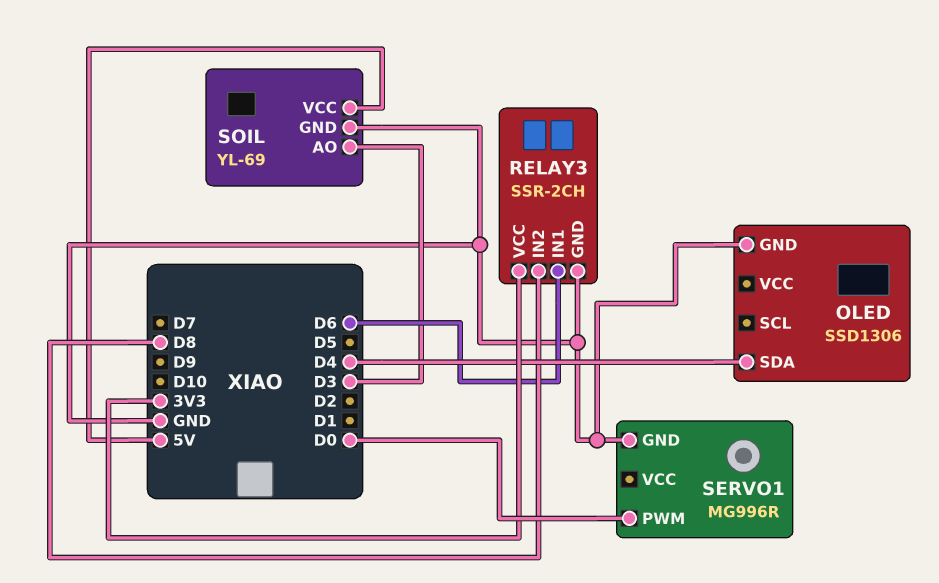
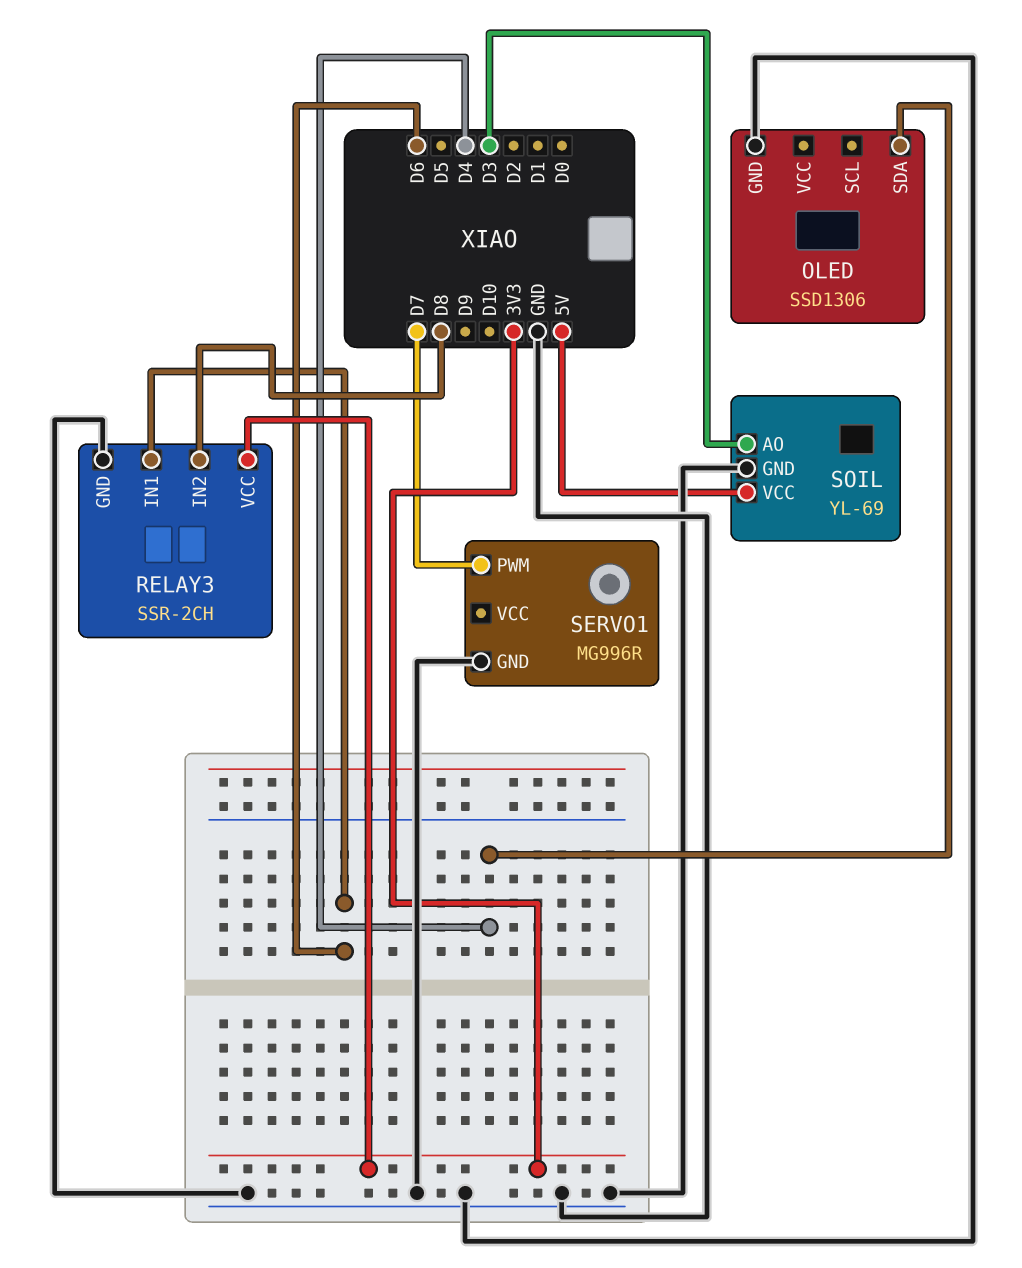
SERVO1 pin PWM: D0 -> D7

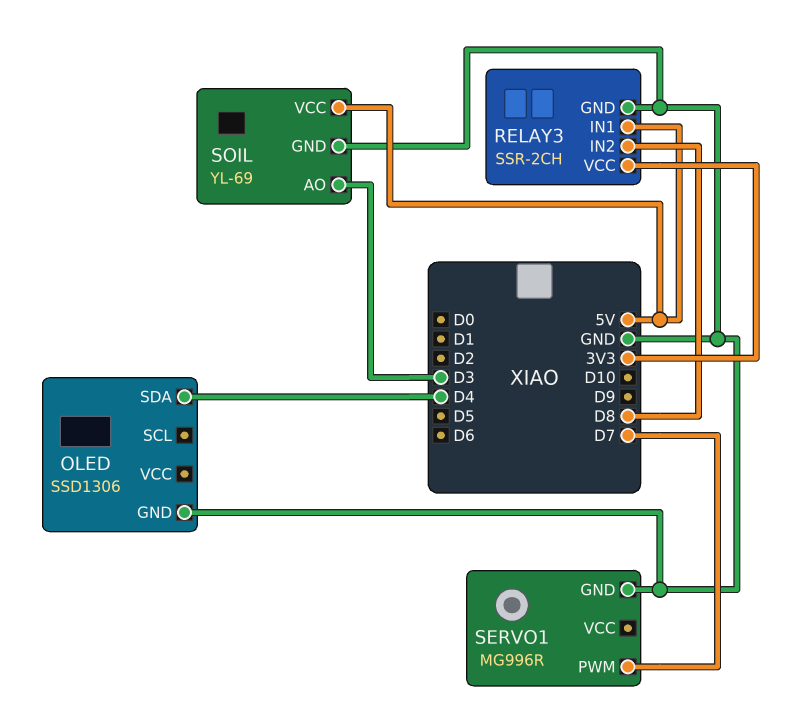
RELAY3 pin IN1: D6 -> 5V

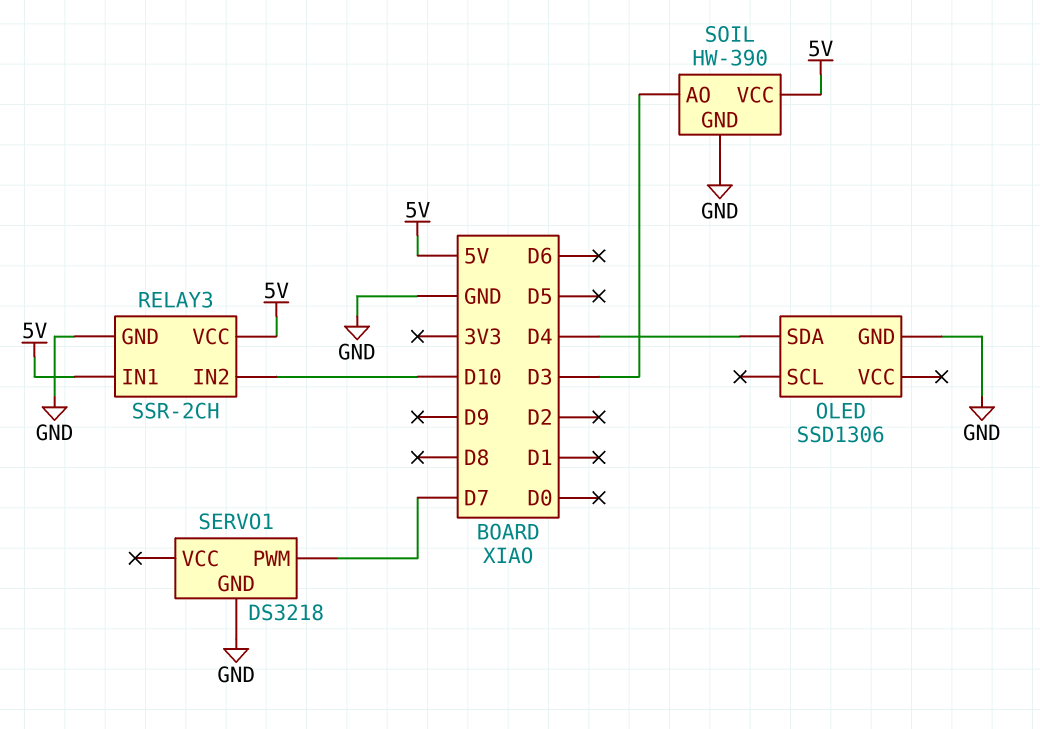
RELAY3 pin IN2: D8 -> D10
RELAY3 pin VCC: 3V3 -> 5V
SERVO1: MG996R -> DS3218
SOIL: YL-69 -> HW-390

